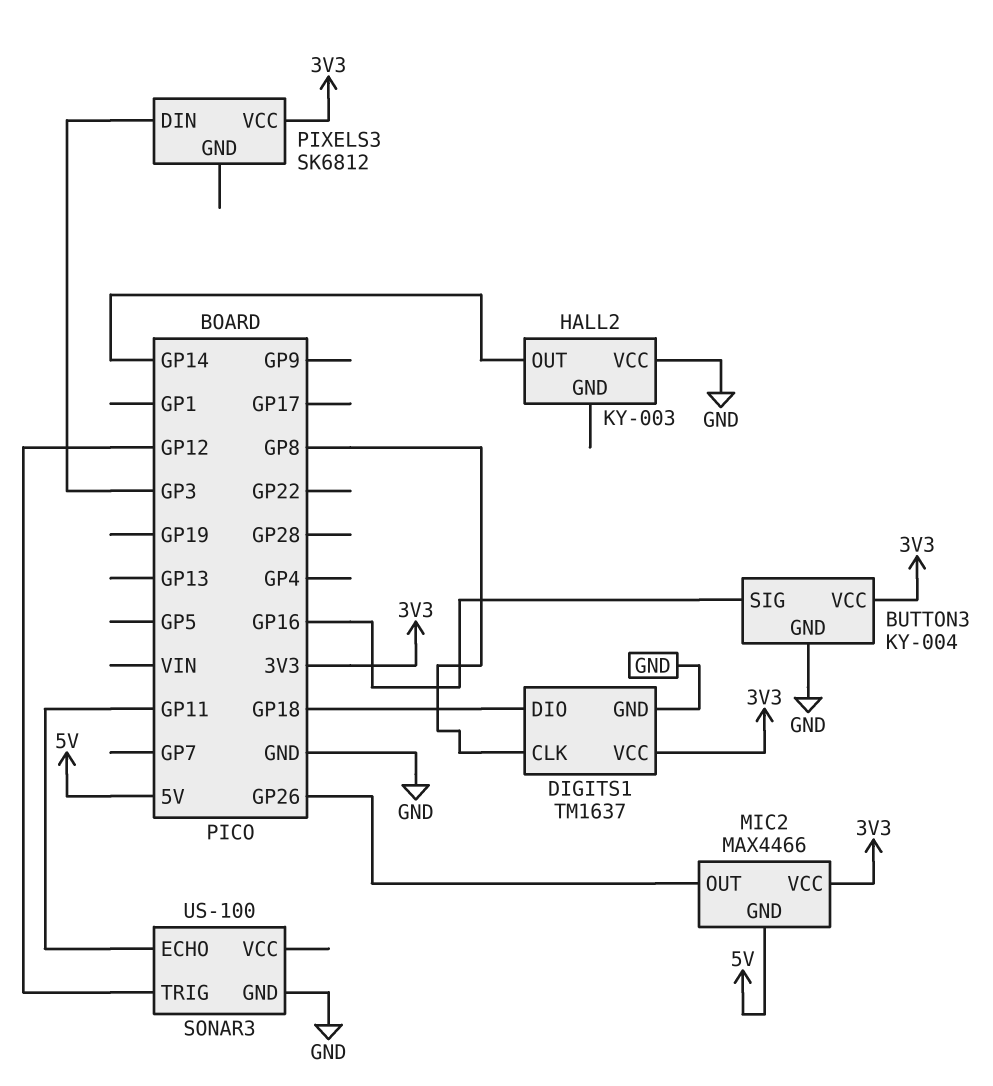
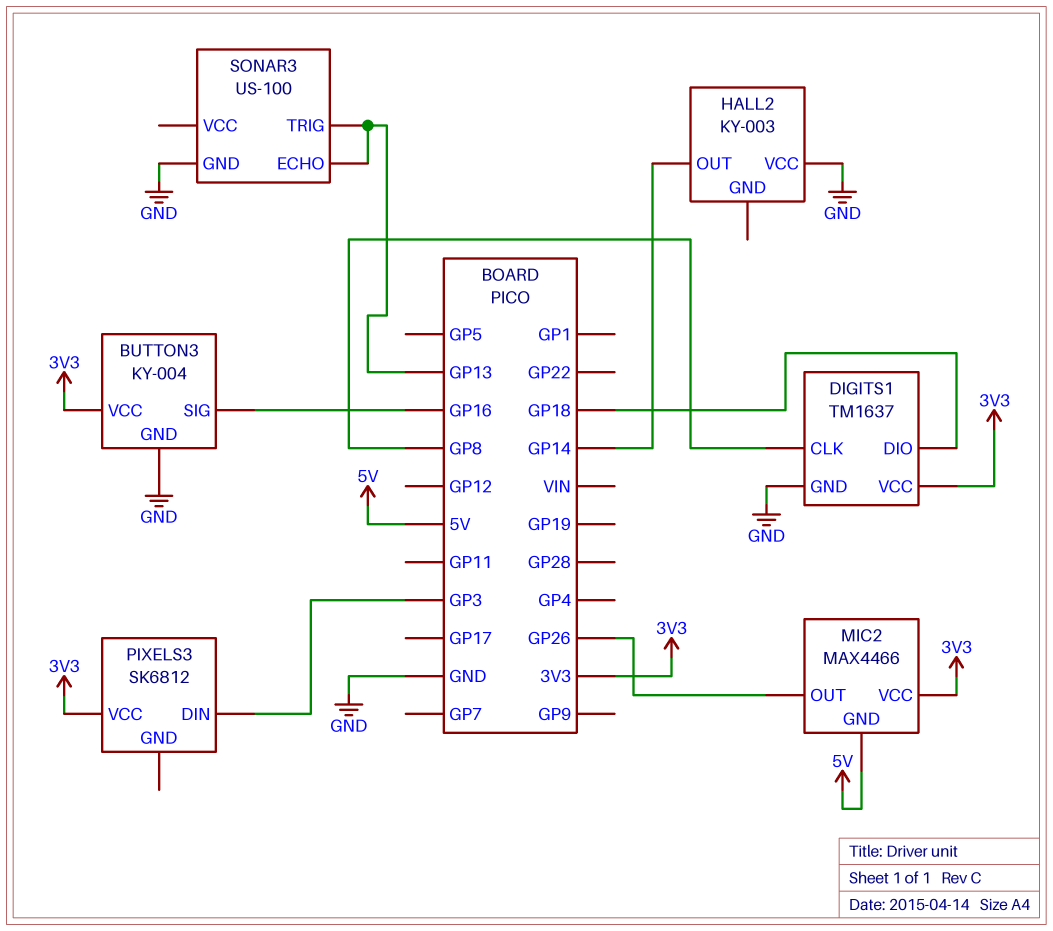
SONAR3 pin ECHO: GP11 -> GP13
SONAR3 pin TRIG: GP12 -> GP13

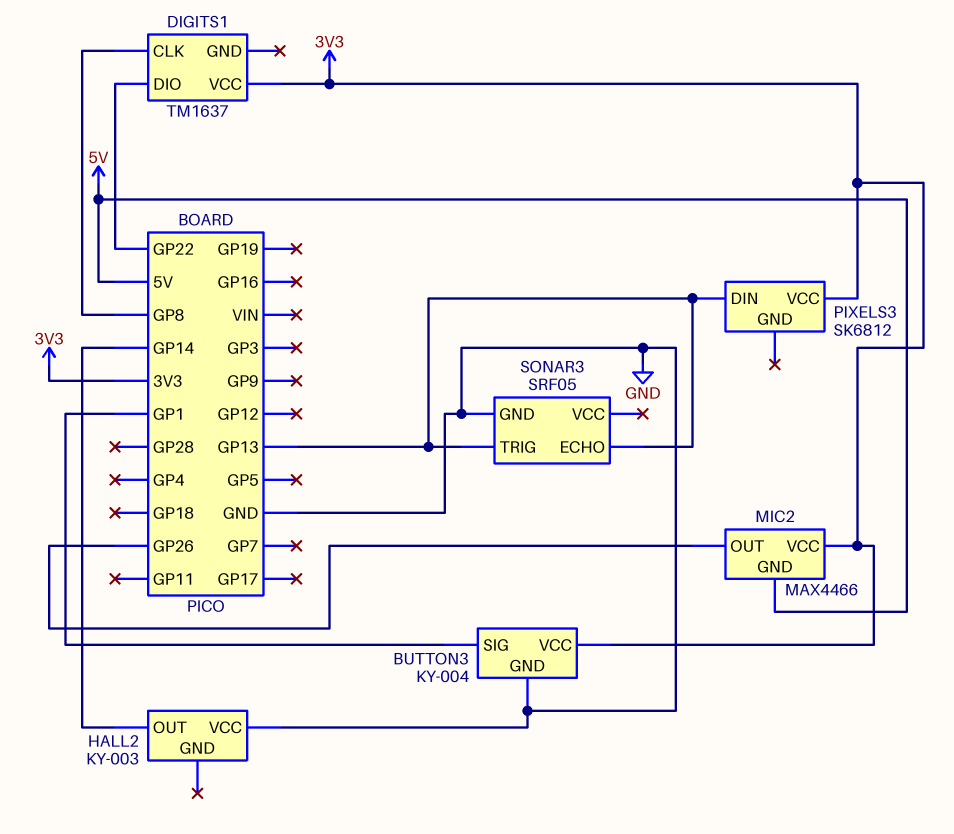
BUTTON3 pin SIG: GP16 -> GP1
DIGITS1 pin DIO: GP18 -> GP22
DIGITS1 pin GND: GND -> none
PIXELS3 pin DIN: GP3 -> GP13
SONAR3: US-100 -> SRF05

